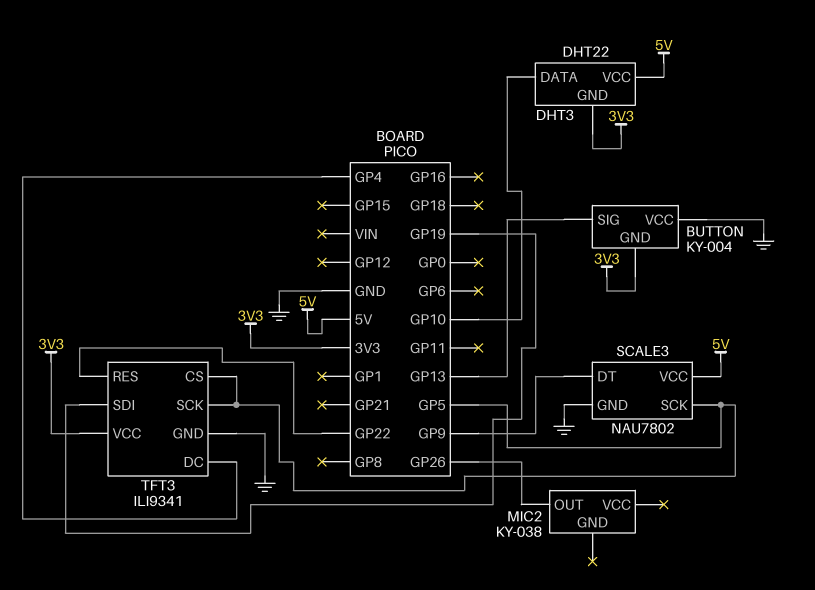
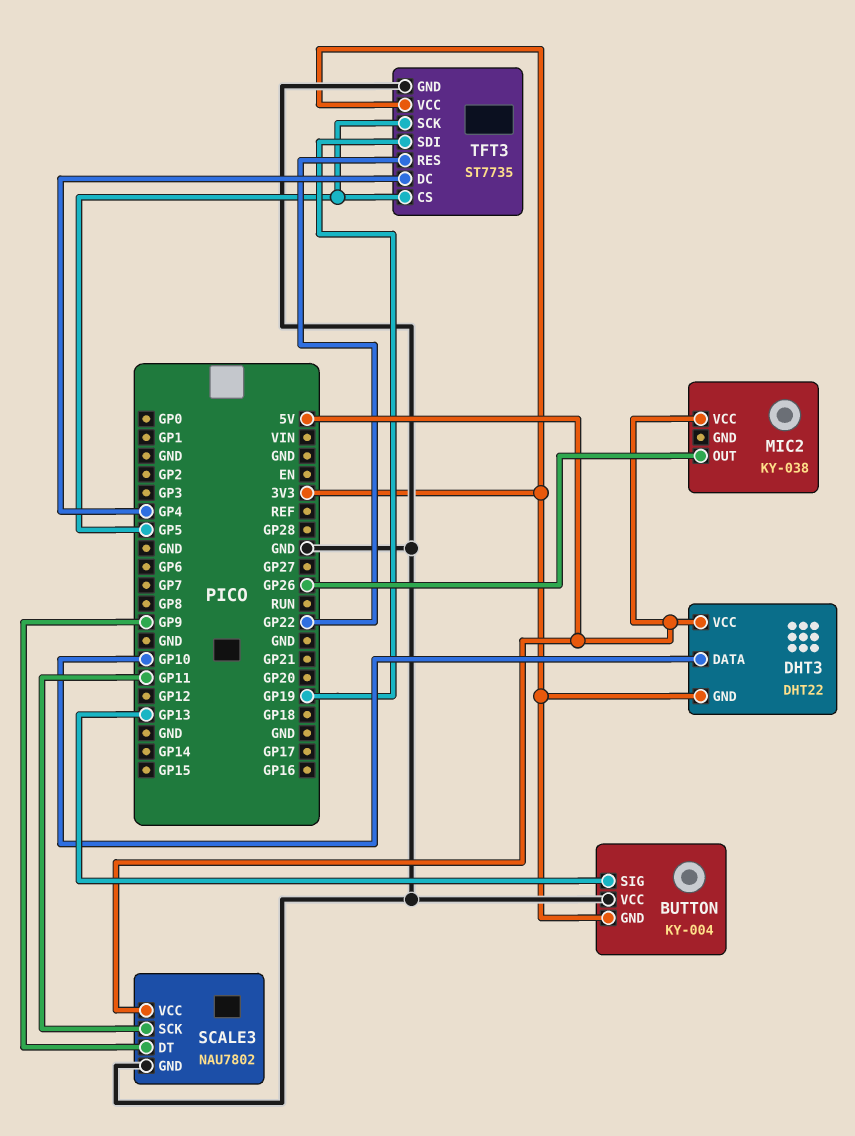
MIC2 pin VCC: none -> 5V
SCALE3 pin SCK: GP5 -> GP11
TFT3: ILI9341 -> ST7735

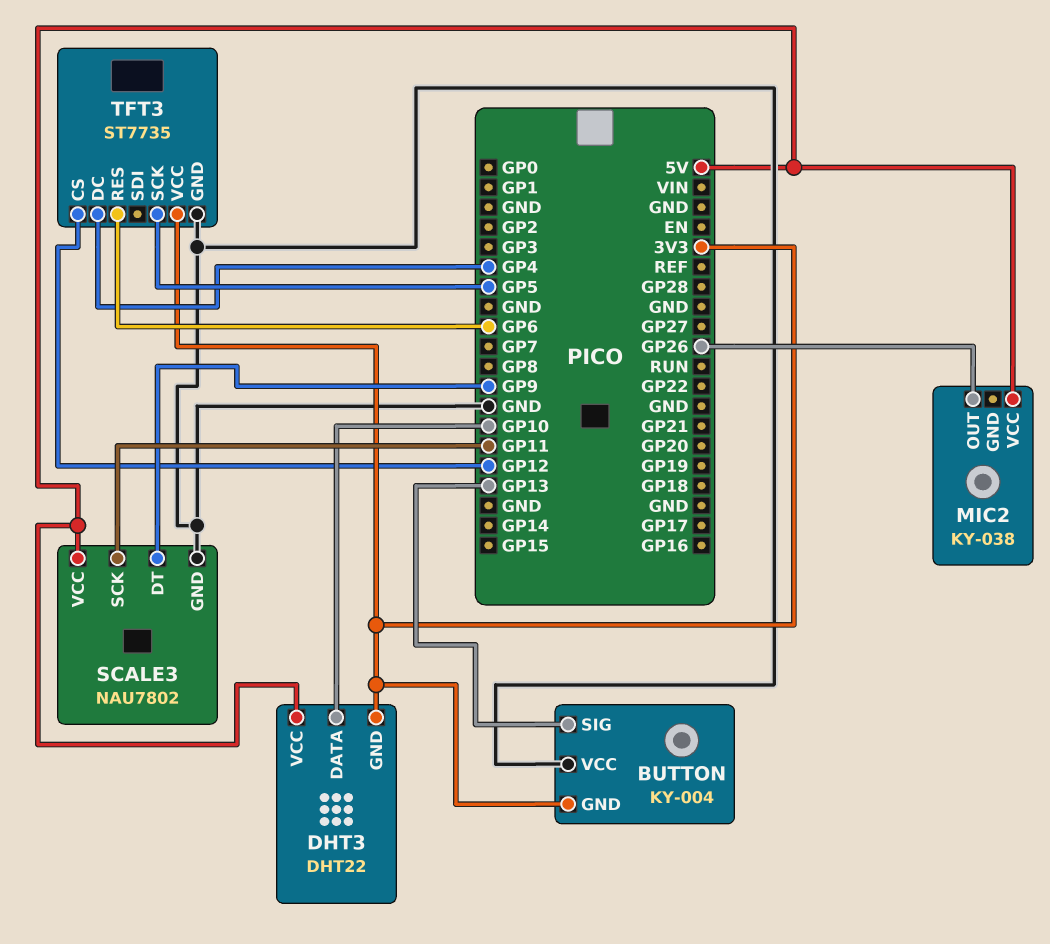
TFT3 pin CS: GP5 -> GP12
TFT3 pin RES: GP22 -> GP6
TFT3 pin SDI: GP19 -> none

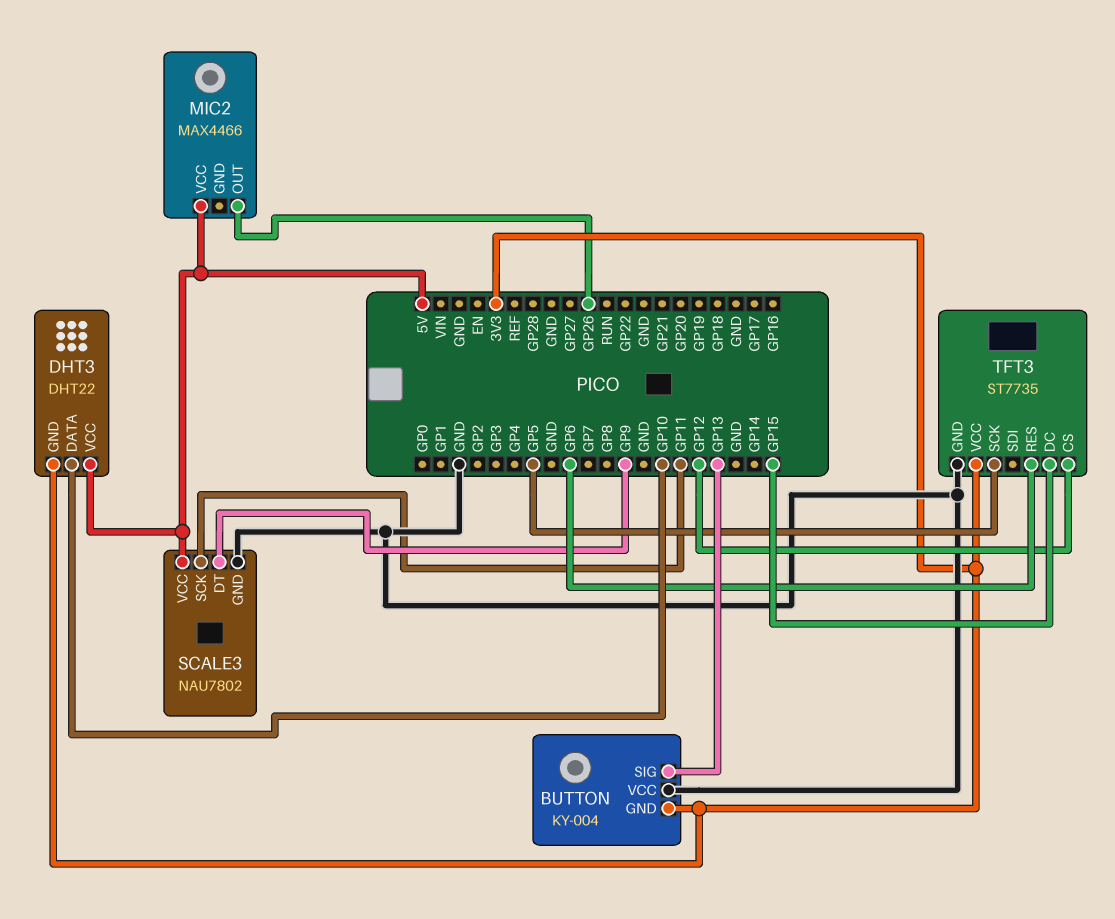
MIC2: KY-038 -> MAX4466
TFT3 pin DC: GP4 -> GP15

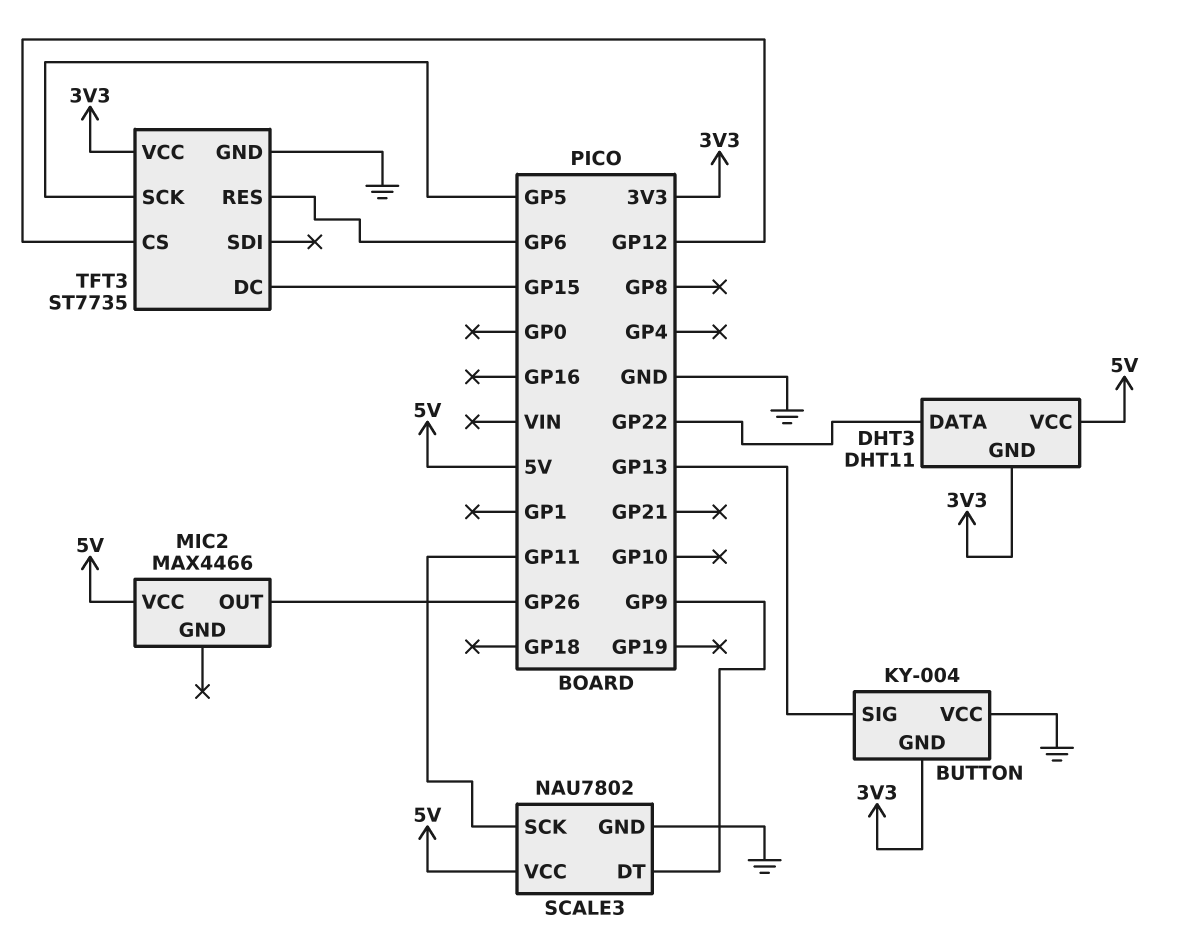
DHT3: DHT22 -> DHT11
DHT3 pin DATA: GP10 -> GP22

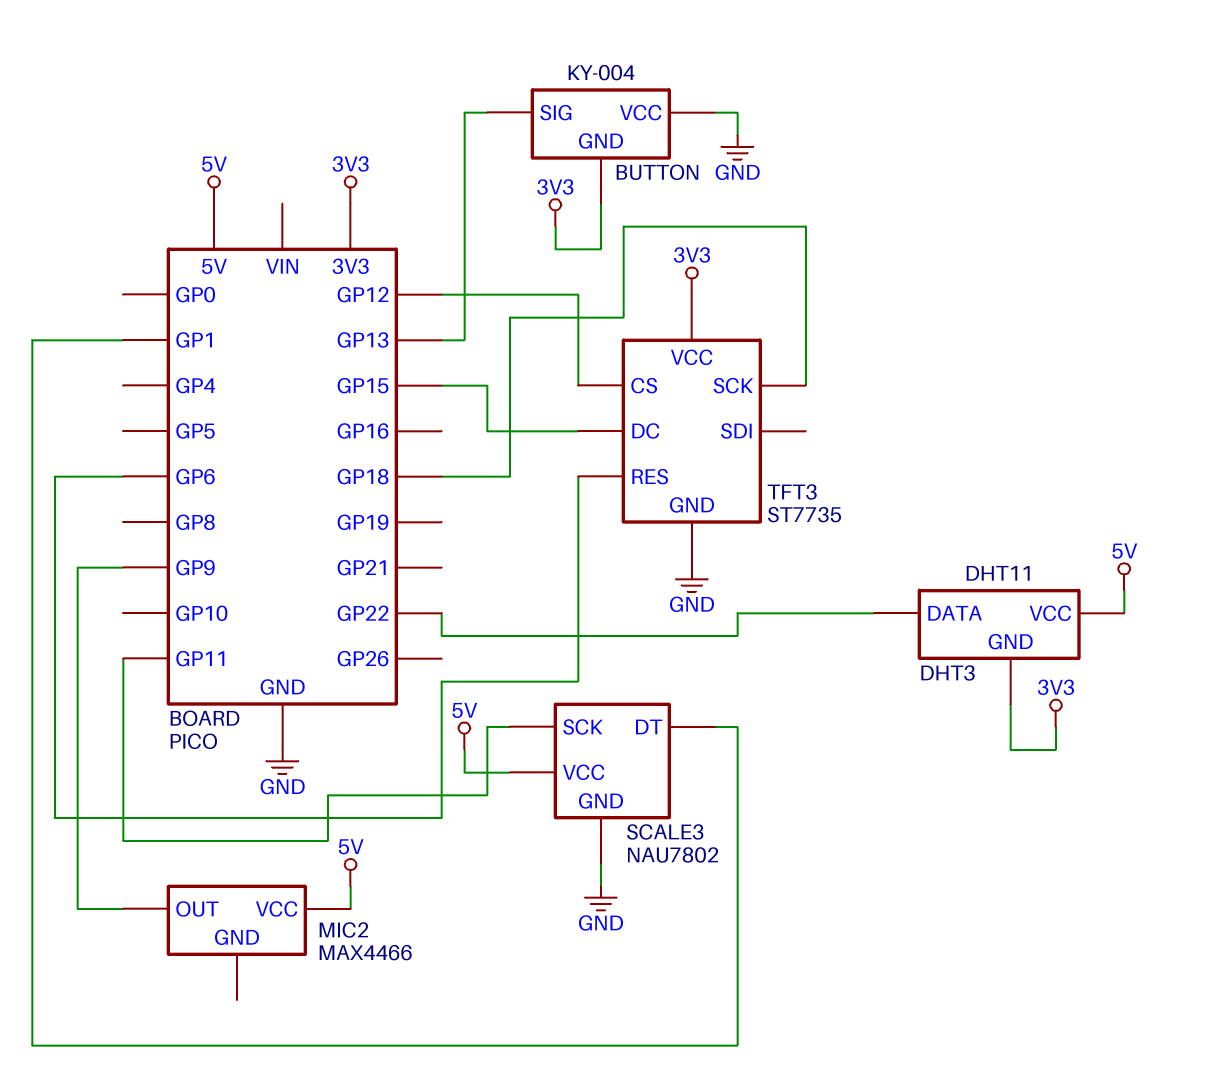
MIC2 pin OUT: GP26 -> GP9
SCALE3 pin DT: GP9 -> GP1
TFT3 pin SCK: GP5 -> GP18

